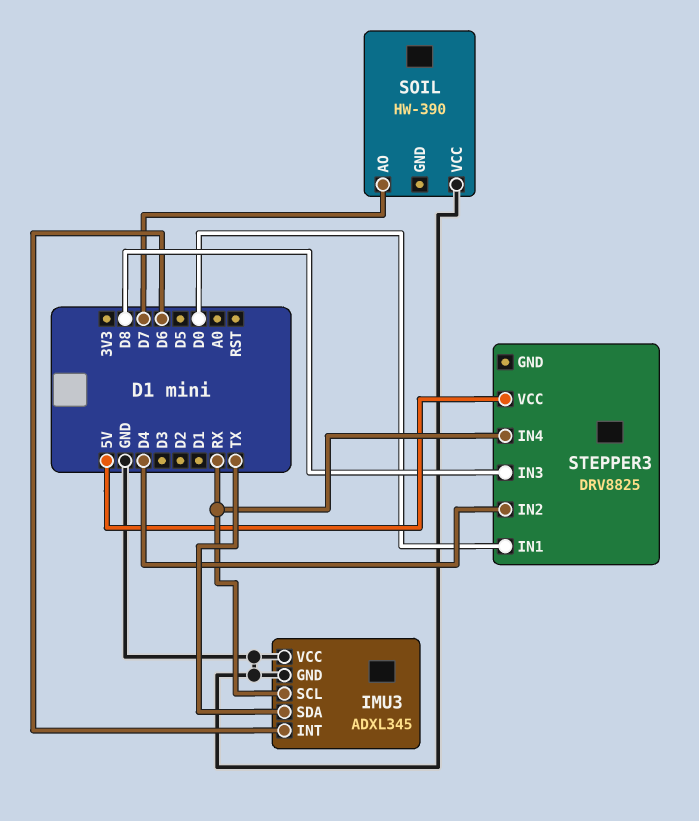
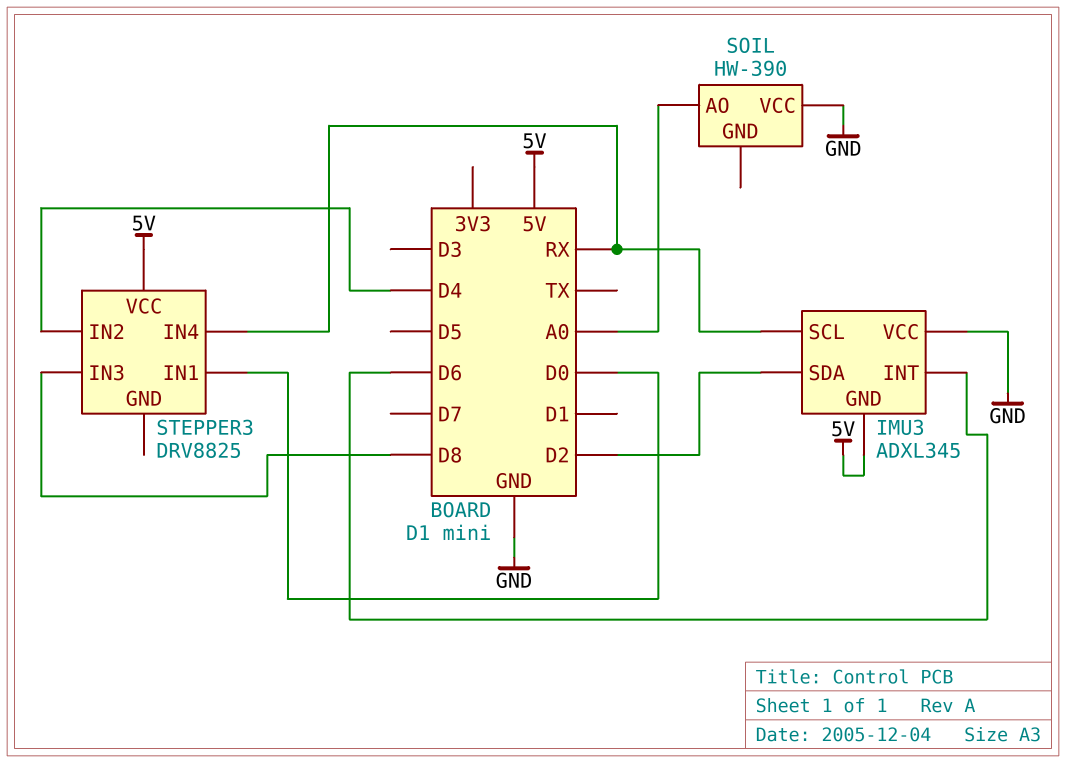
IMU3 pin GND: GND -> 5V
IMU3 pin SDA: TX -> D2
SOIL pin AO: D7 -> A0

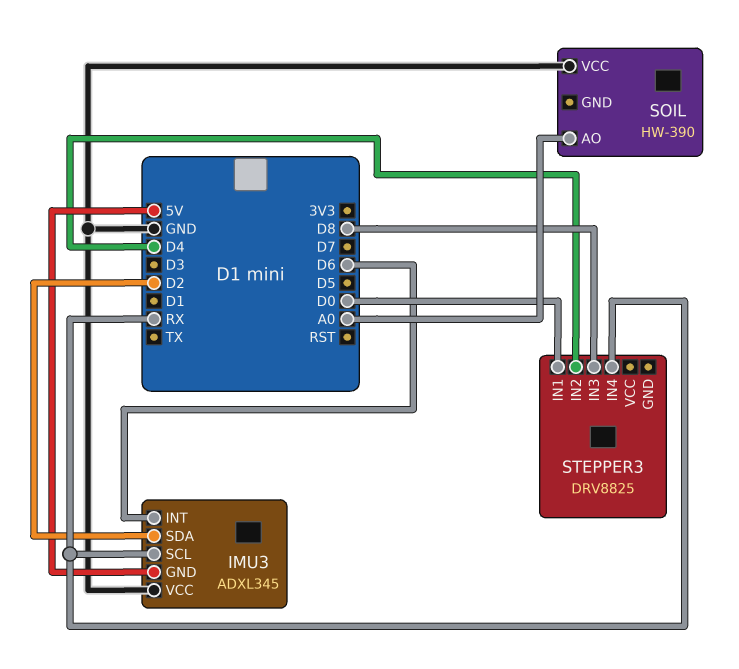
STEPPER3 pin VCC: 5V -> none

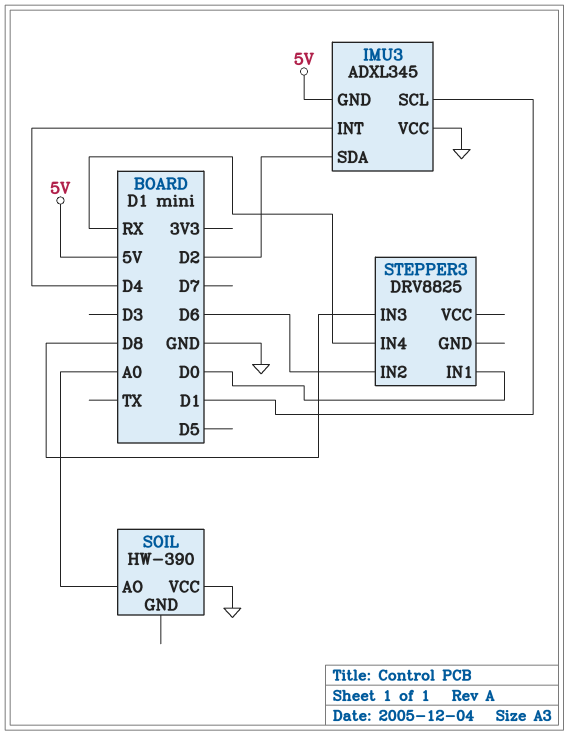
IMU3 pin INT: D6 -> D4
IMU3 pin SCL: RX -> D1
STEPPER3 pin IN2: D4 -> D6

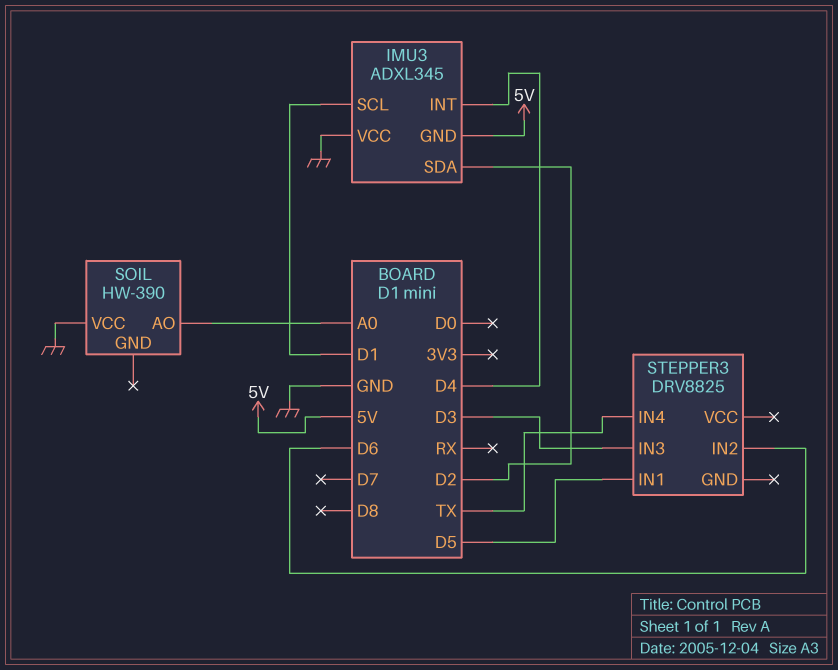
STEPPER3 pin IN1: D0 -> D5
STEPPER3 pin IN3: D8 -> D3
STEPPER3 pin IN4: RX -> TX

